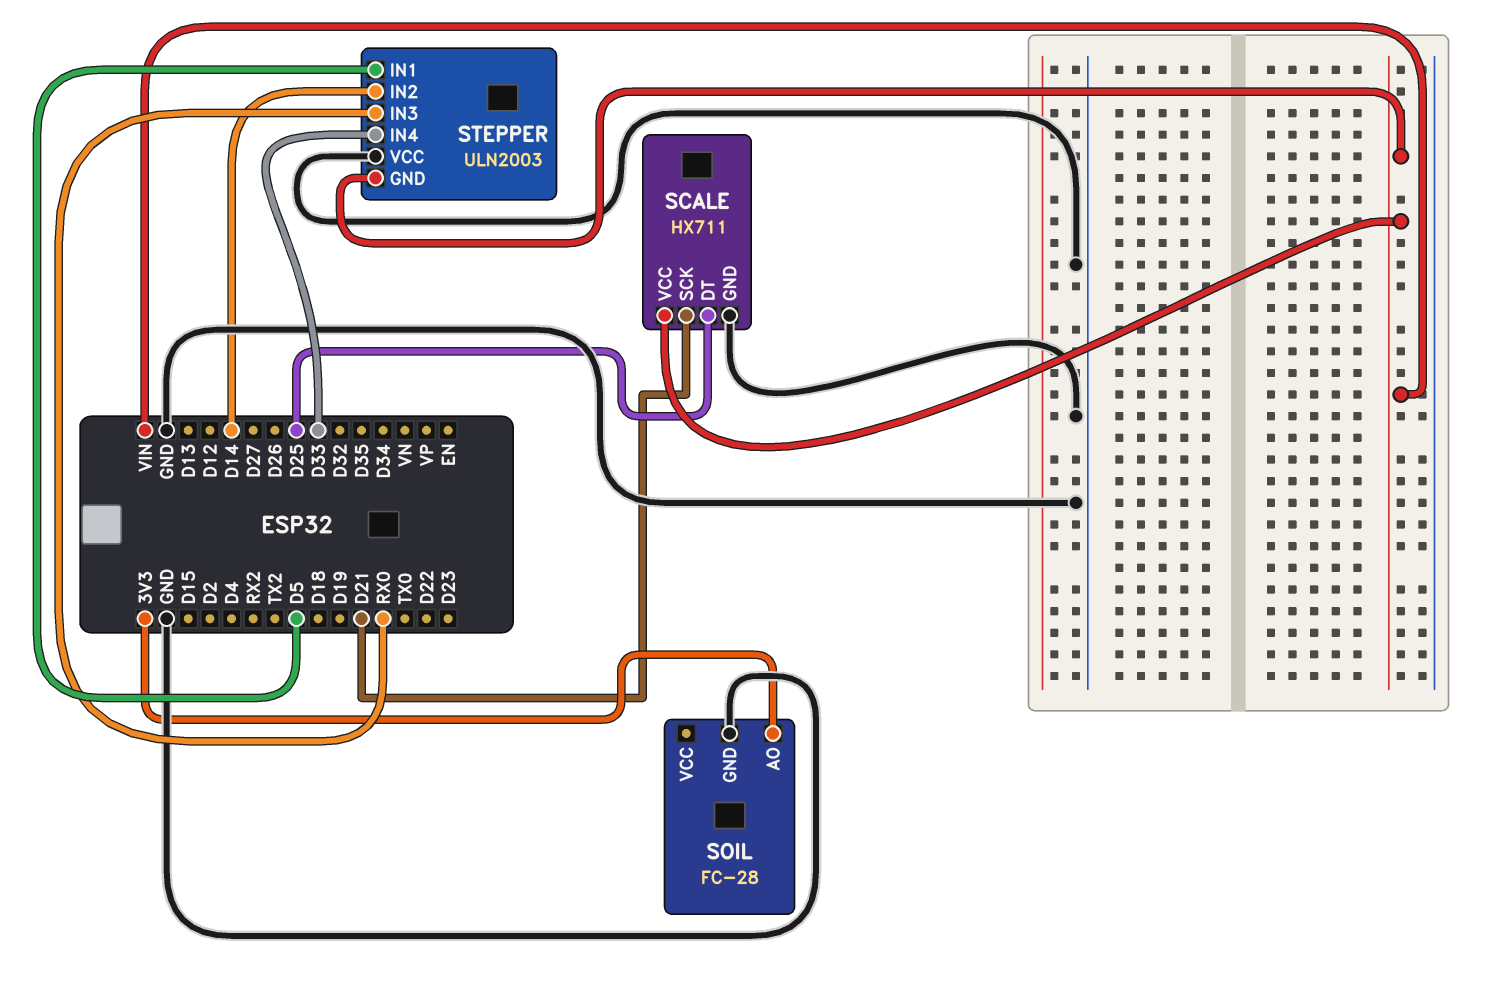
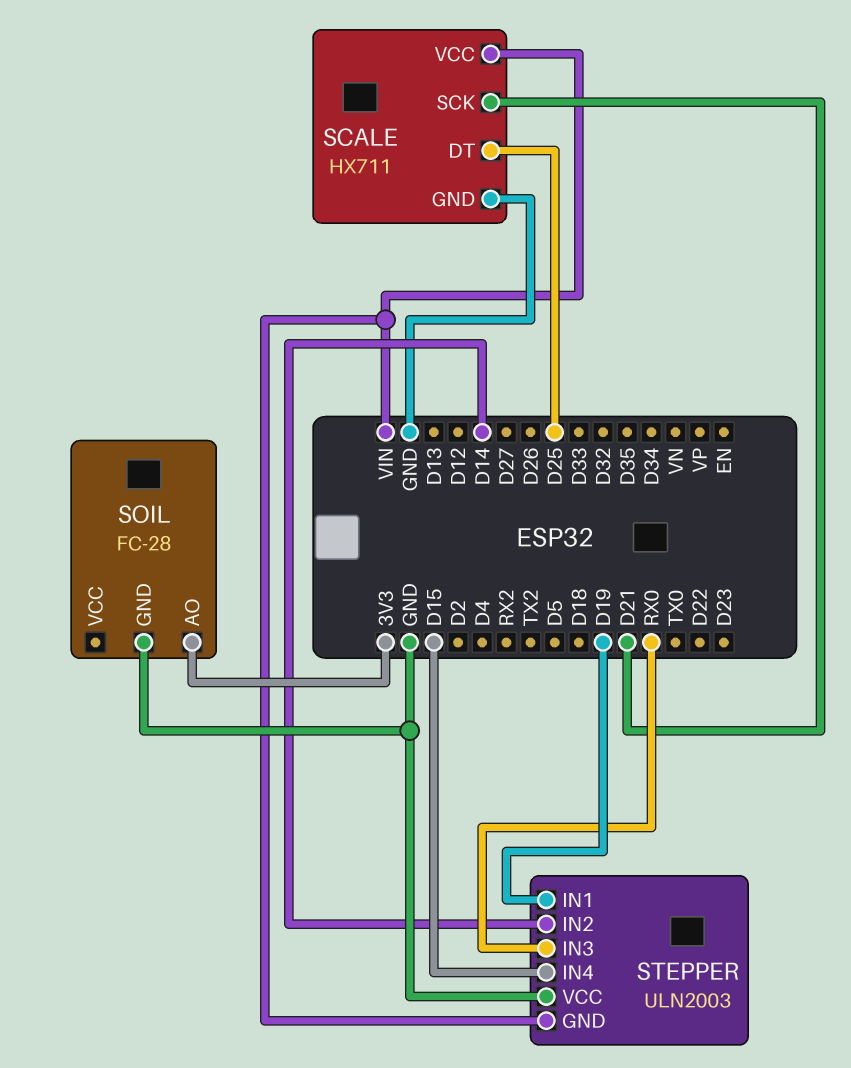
STEPPER pin IN1: D5 -> D19
STEPPER pin IN4: D33 -> D15

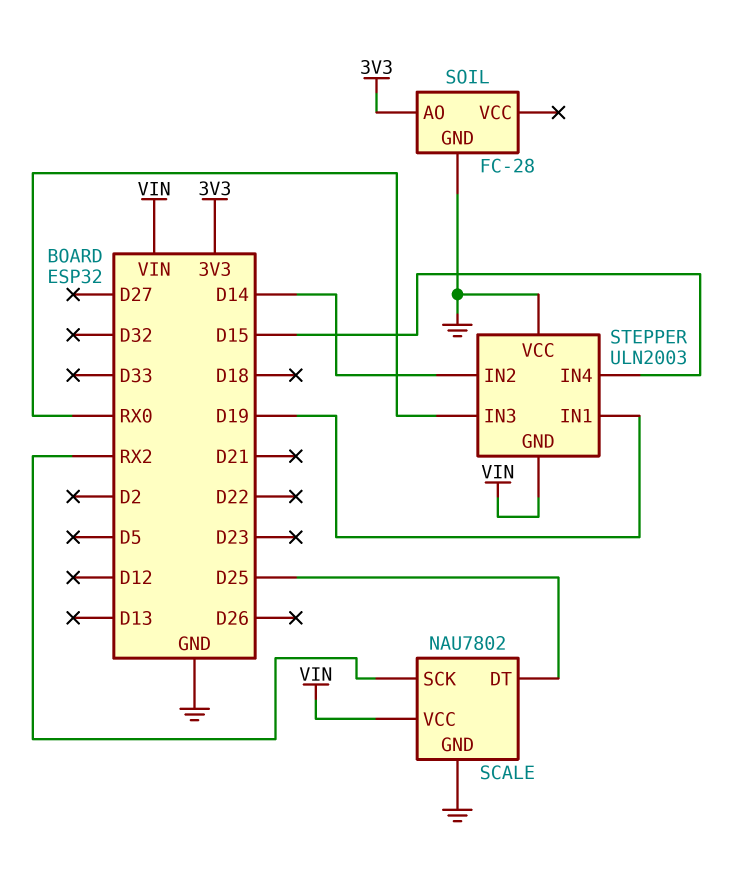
SCALE: HX711 -> NAU7802
SCALE pin SCK: D21 -> RX2

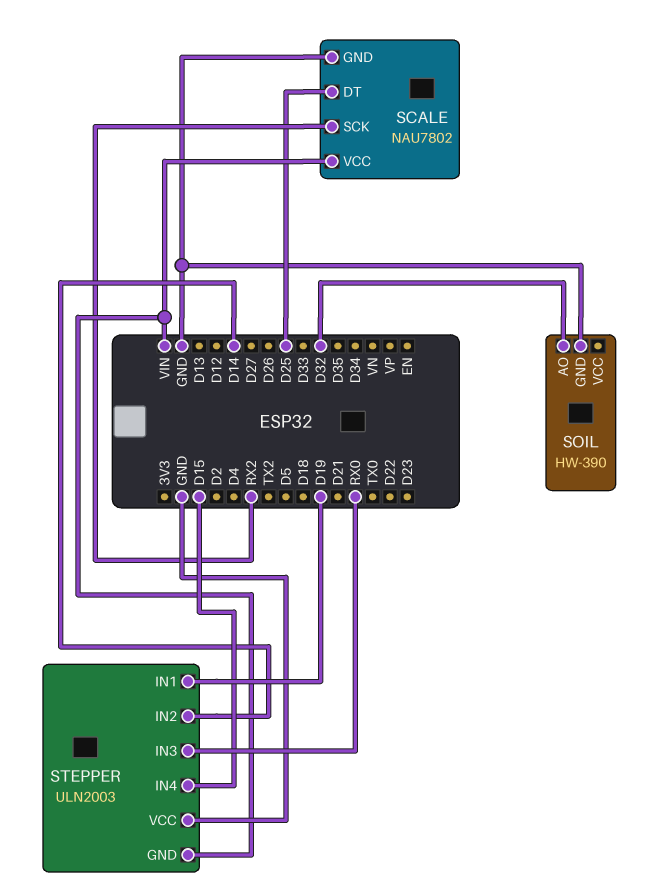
SOIL: FC-28 -> HW-390
SOIL pin AO: 3V3 -> D32

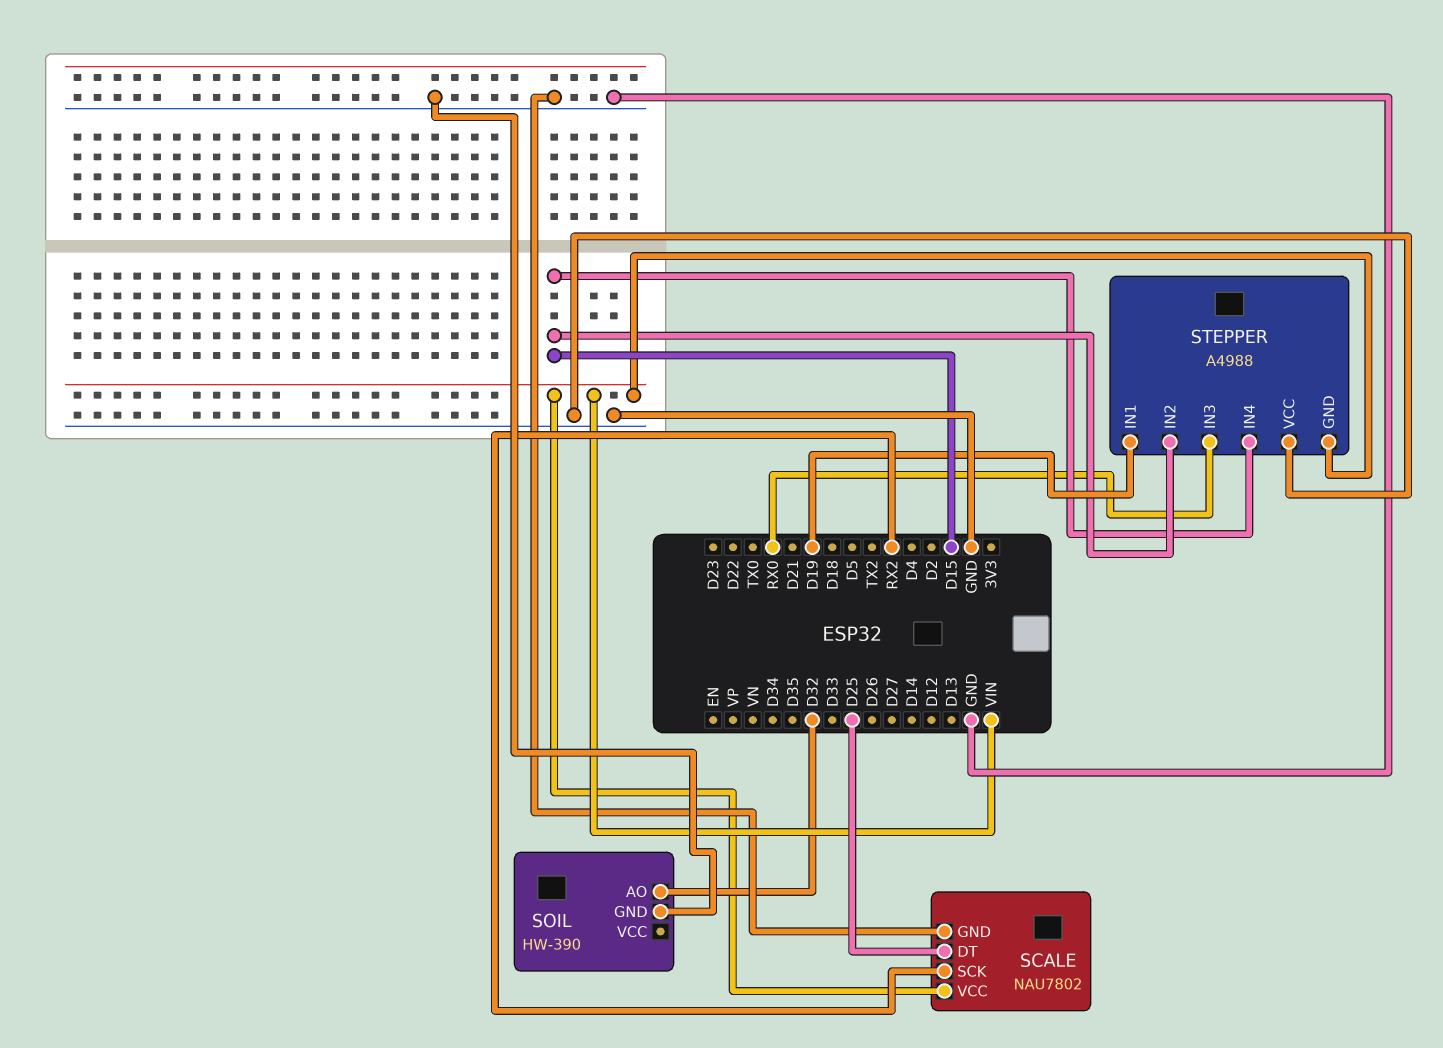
STEPPER: ULN2003 -> A4988
STEPPER pin IN2: D14 -> D15

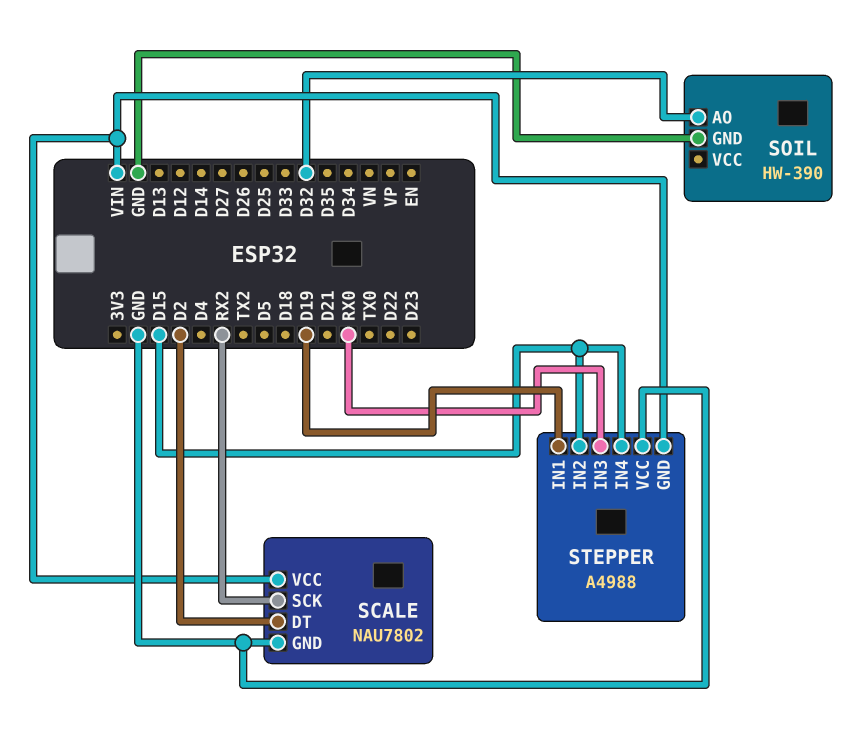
SCALE pin DT: D25 -> D2

